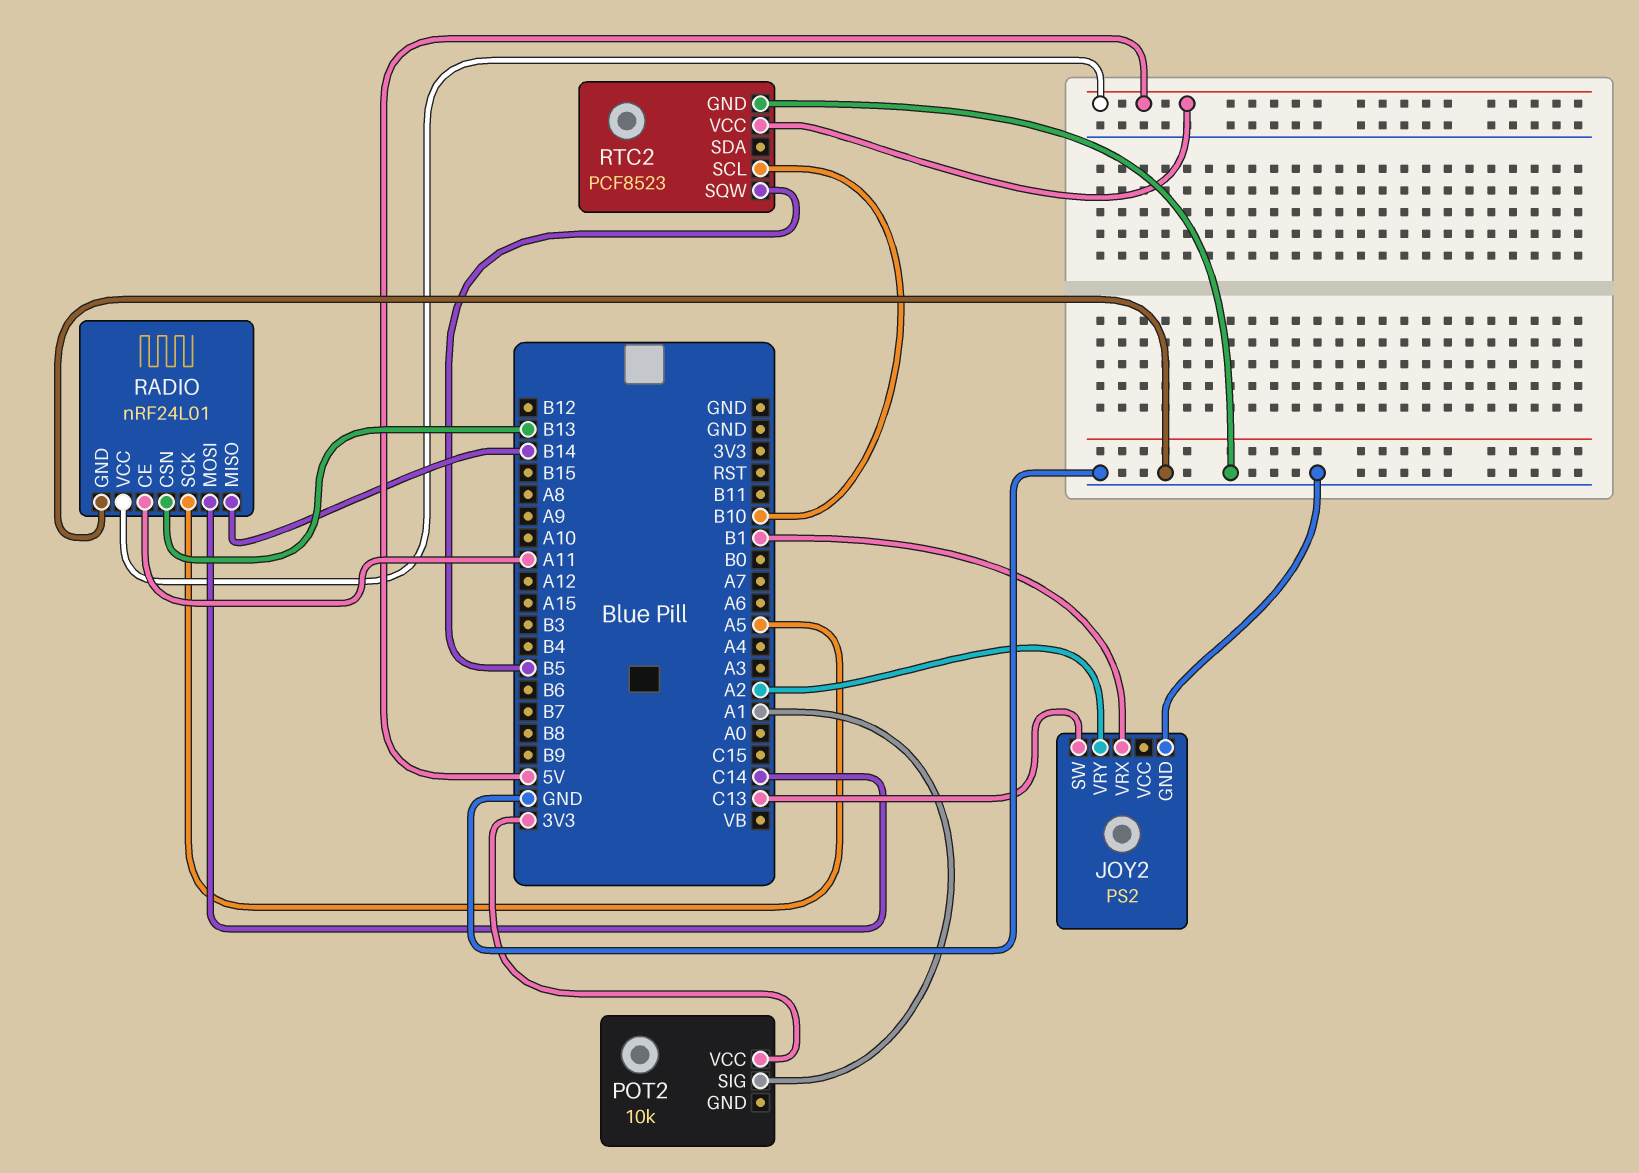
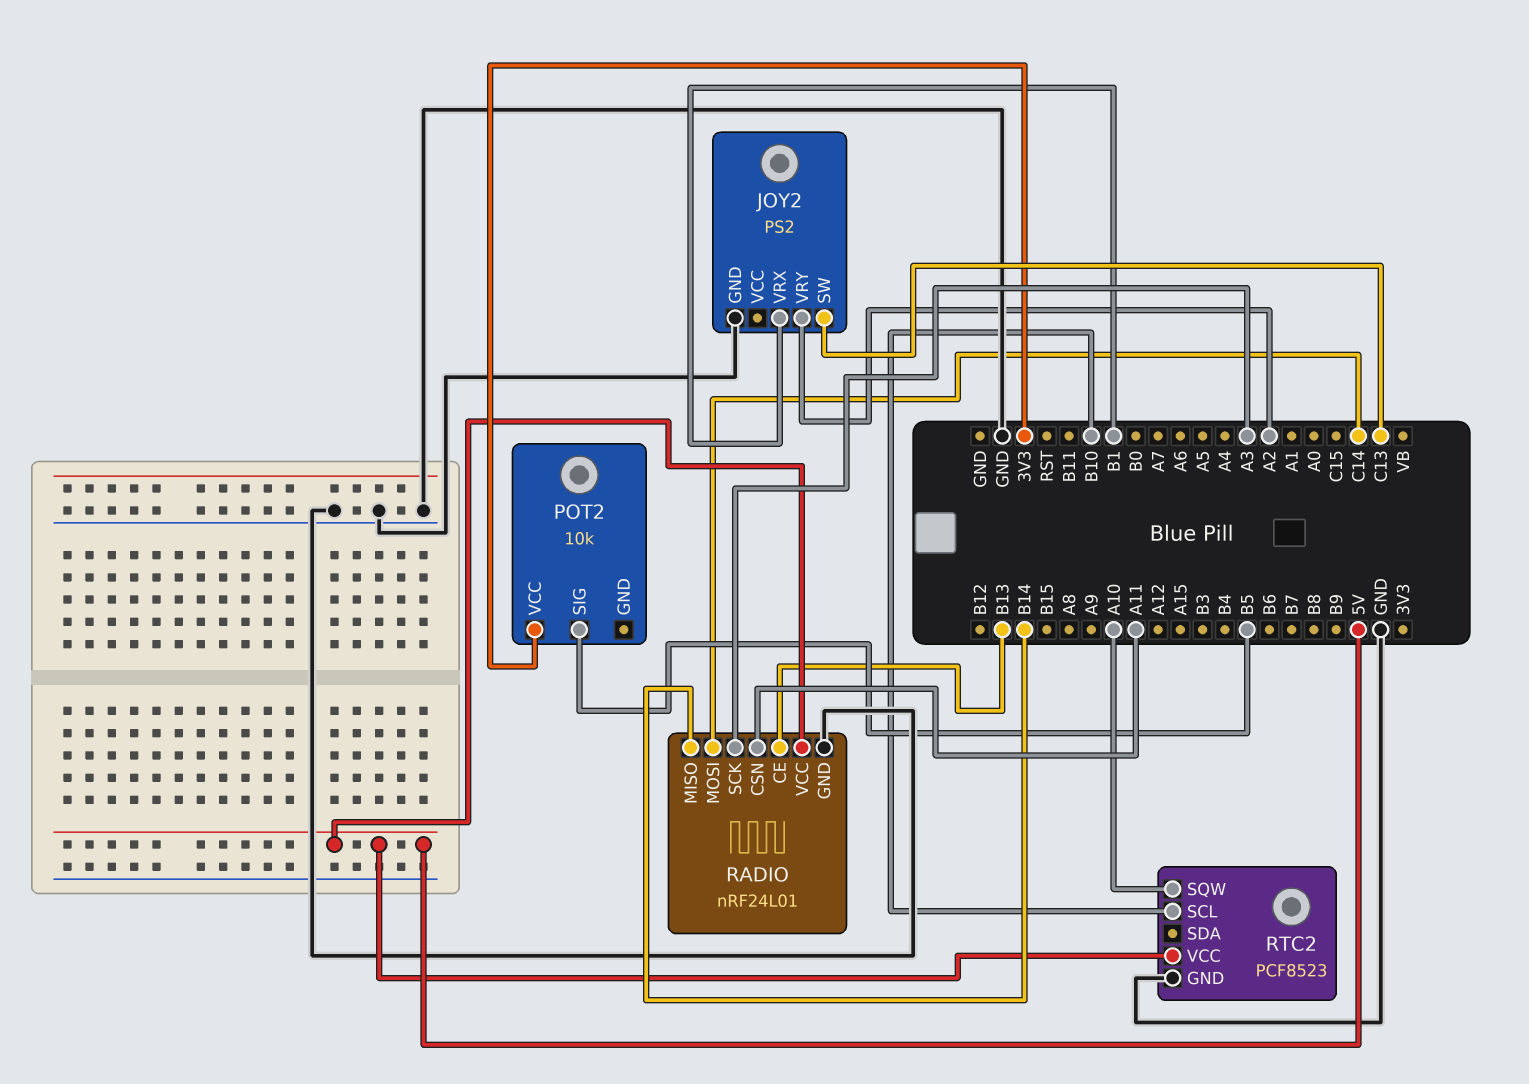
POT2 pin SIG: A1 -> B5
RADIO pin CE: A11 -> B13
RADIO pin CSN: B13 -> A11
RADIO pin SCK: A5 -> A3
RTC2 pin SQW: B5 -> A10

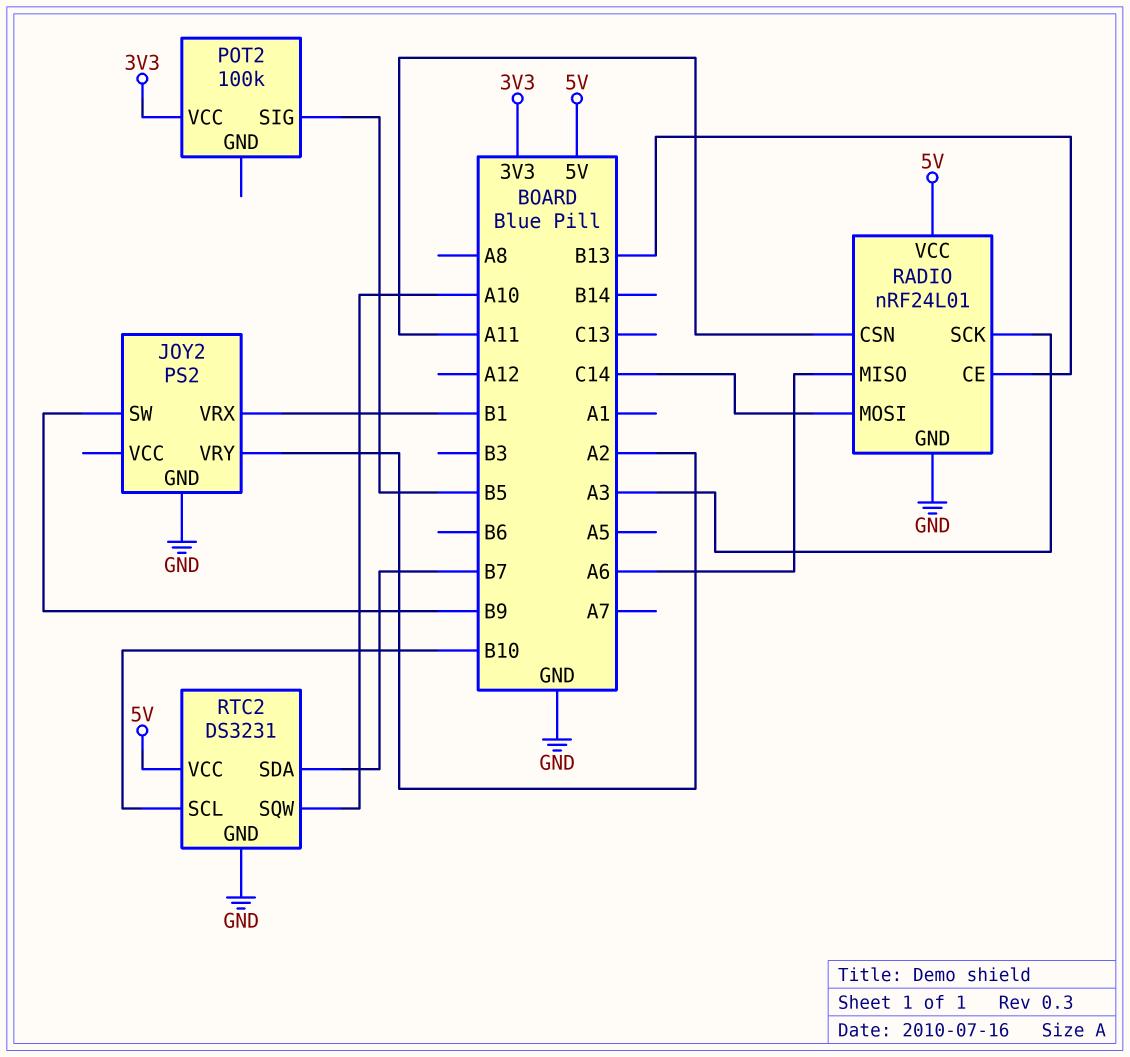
JOY2 pin SW: C13 -> B9
POT2: 10k -> 100k
RADIO pin MISO: B14 -> A6
RTC2: PCF8523 -> DS3231
RTC2 pin SDA: none -> B7

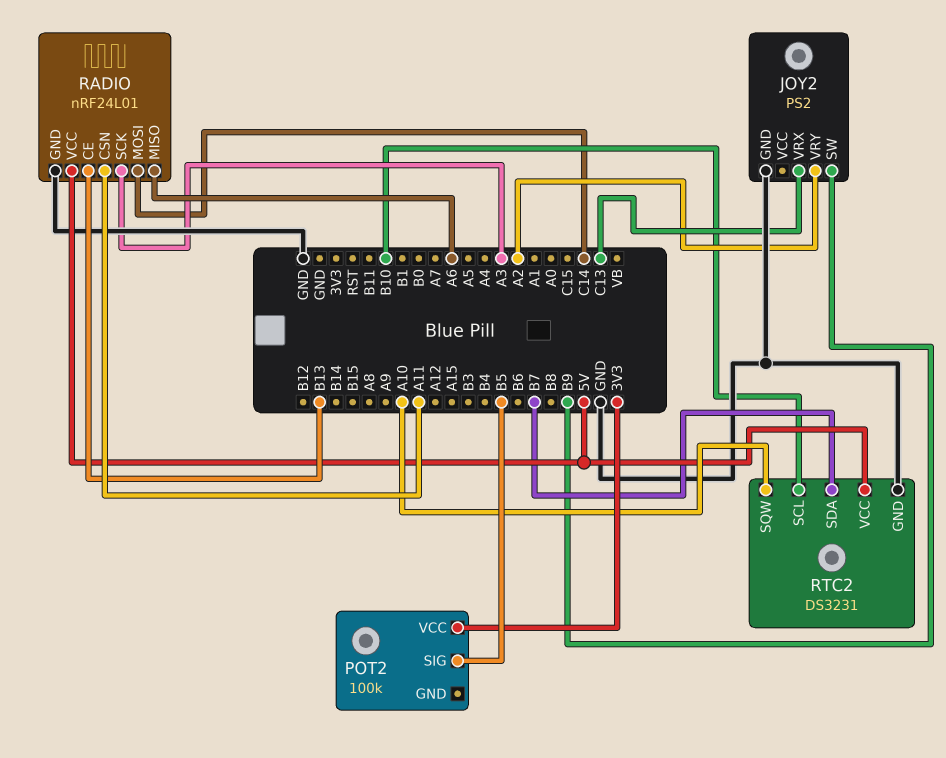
JOY2 pin VRX: B1 -> C13

